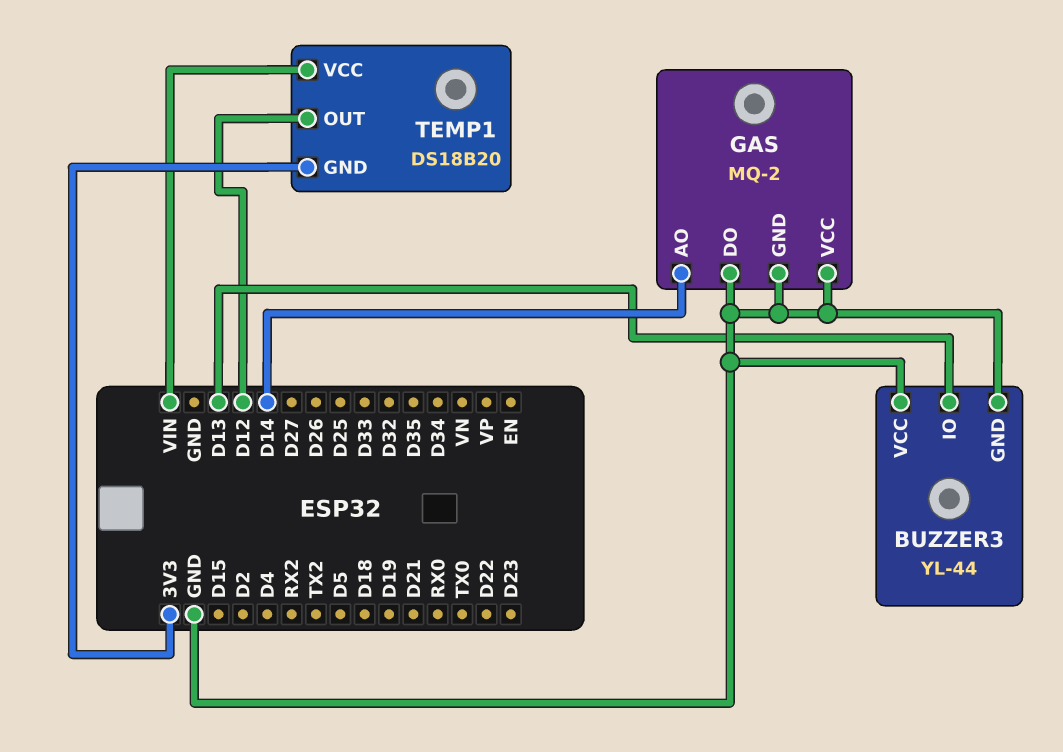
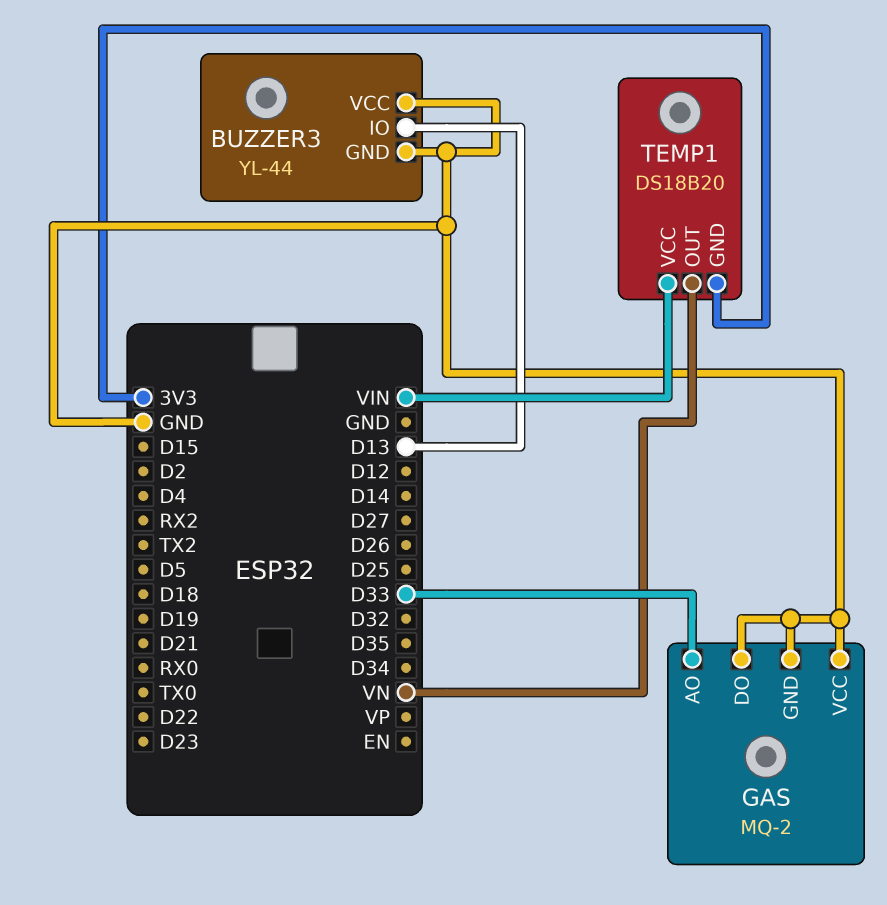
GAS pin AO: D14 -> D33
TEMP1 pin OUT: D12 -> VN

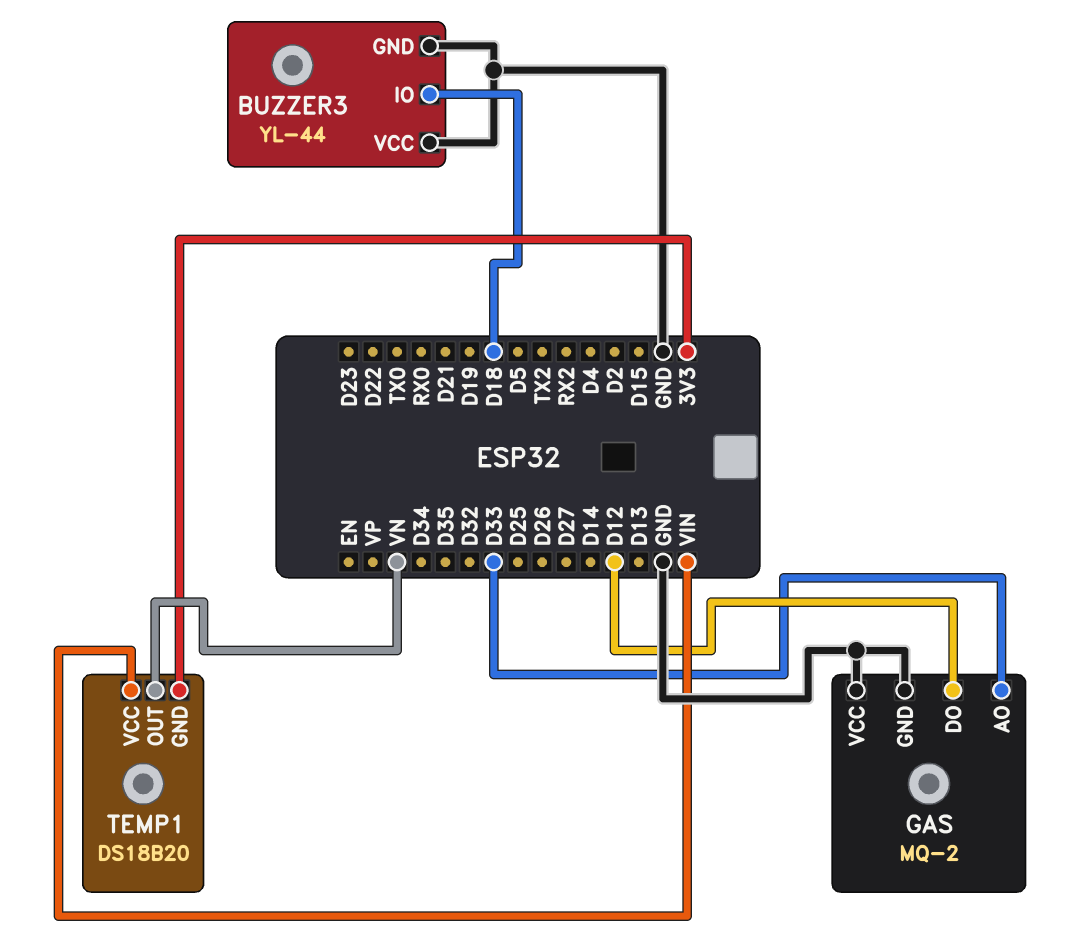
BUZZER3 pin IO: D13 -> D18
GAS pin DO: GND -> D12

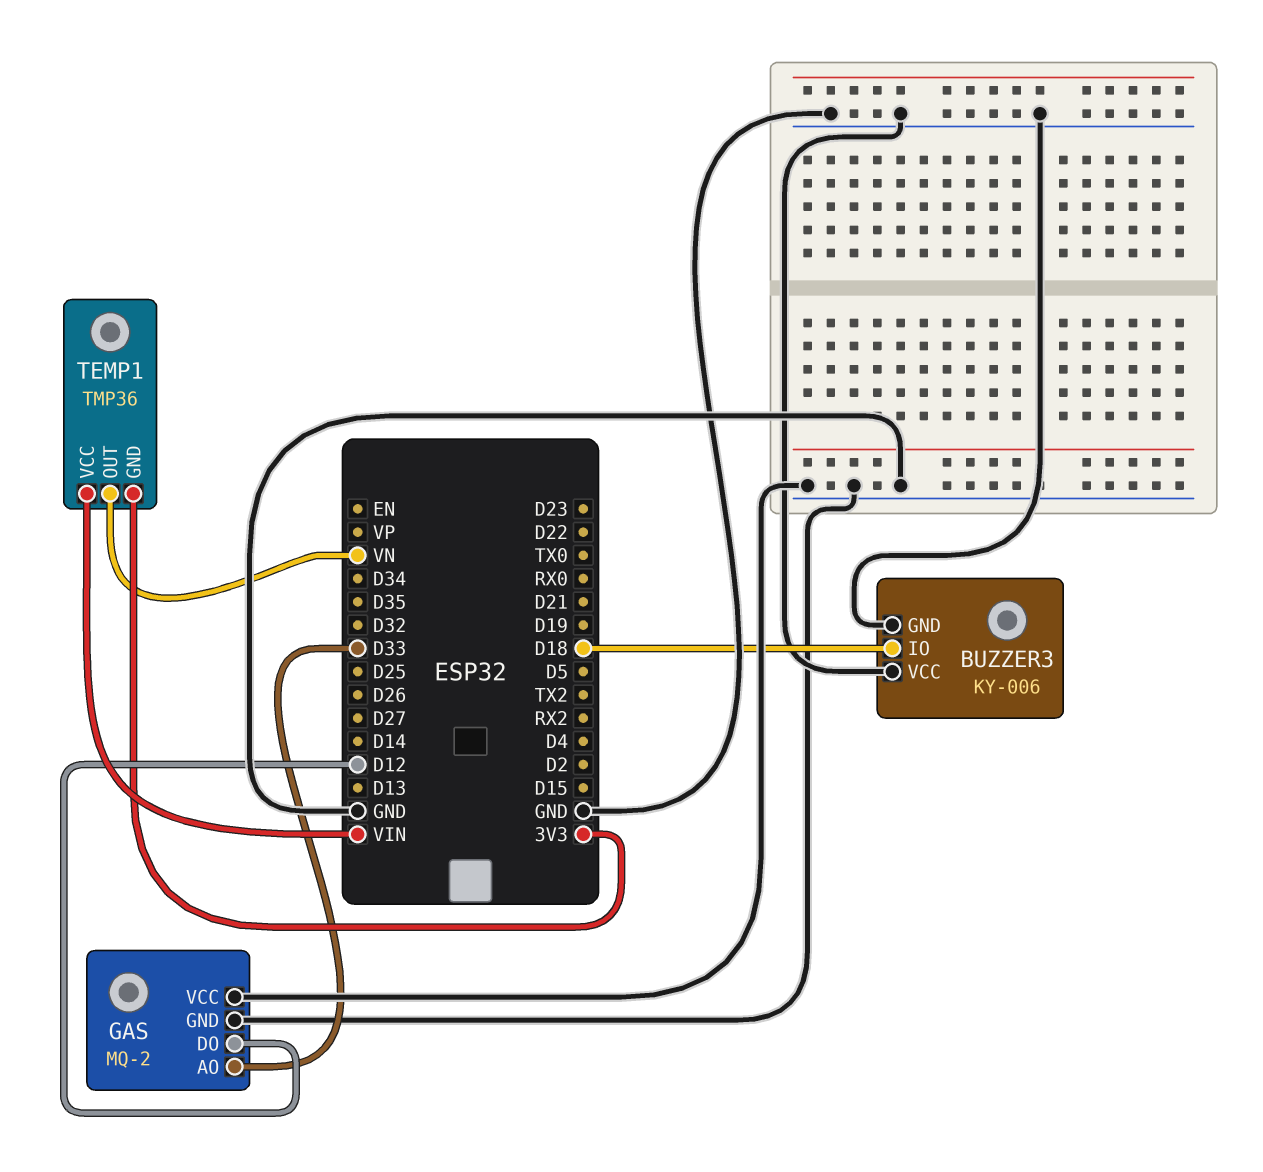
BUZZER3: YL-44 -> KY-006
TEMP1: DS18B20 -> TMP36

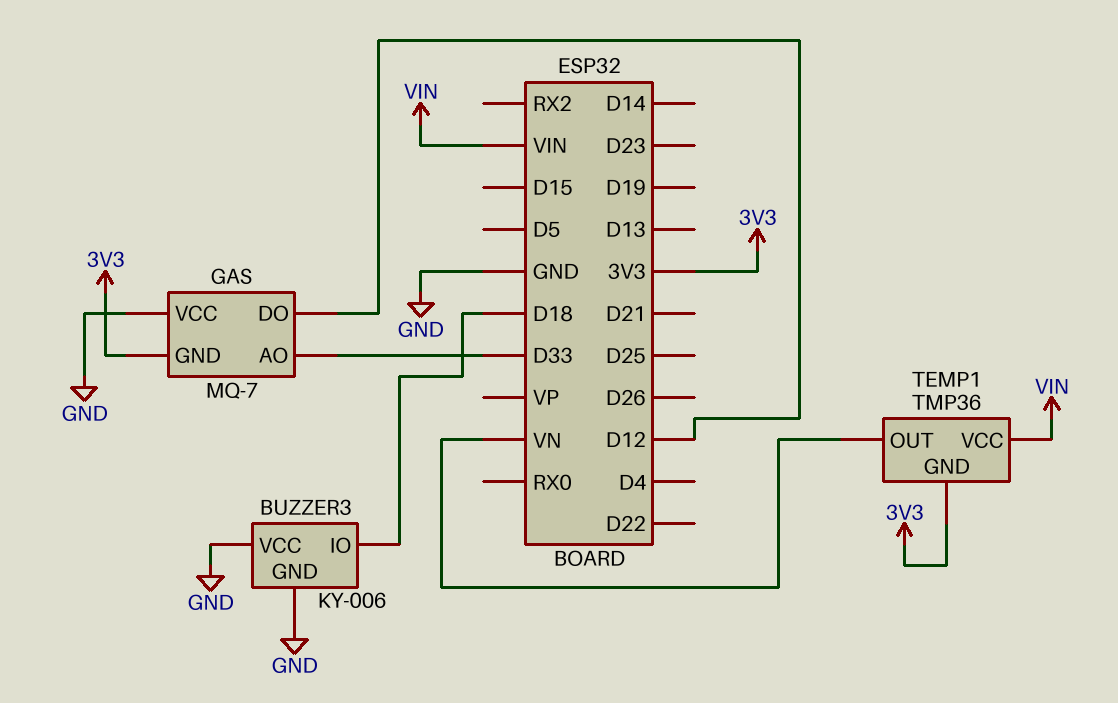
GAS: MQ-2 -> MQ-7
GAS pin GND: GND -> 3V3

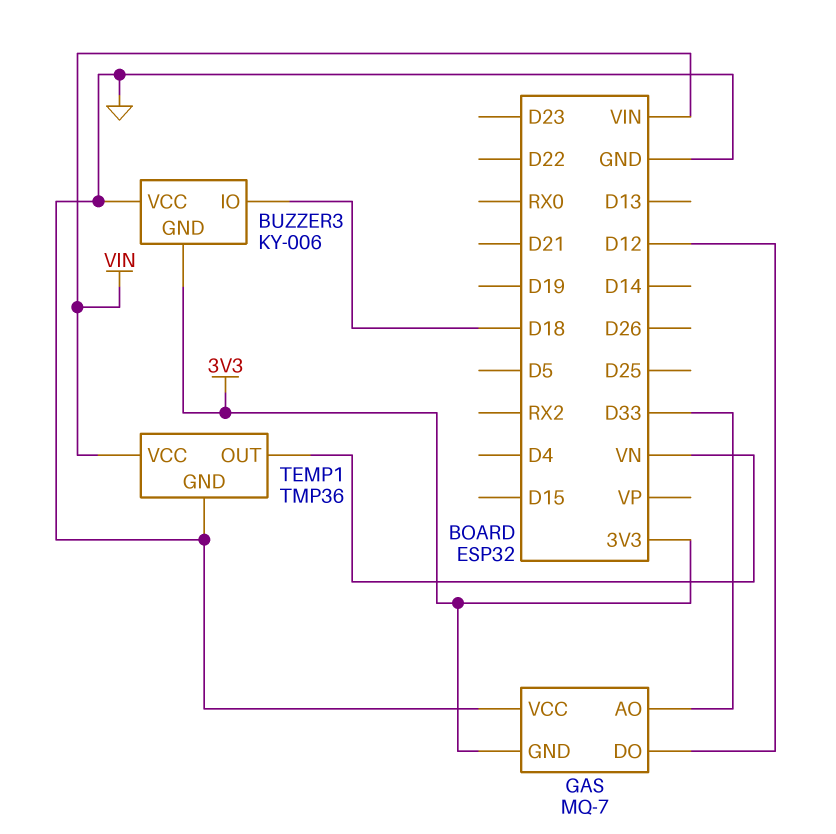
BUZZER3 pin GND: GND -> 3V3
TEMP1 pin GND: 3V3 -> GND

